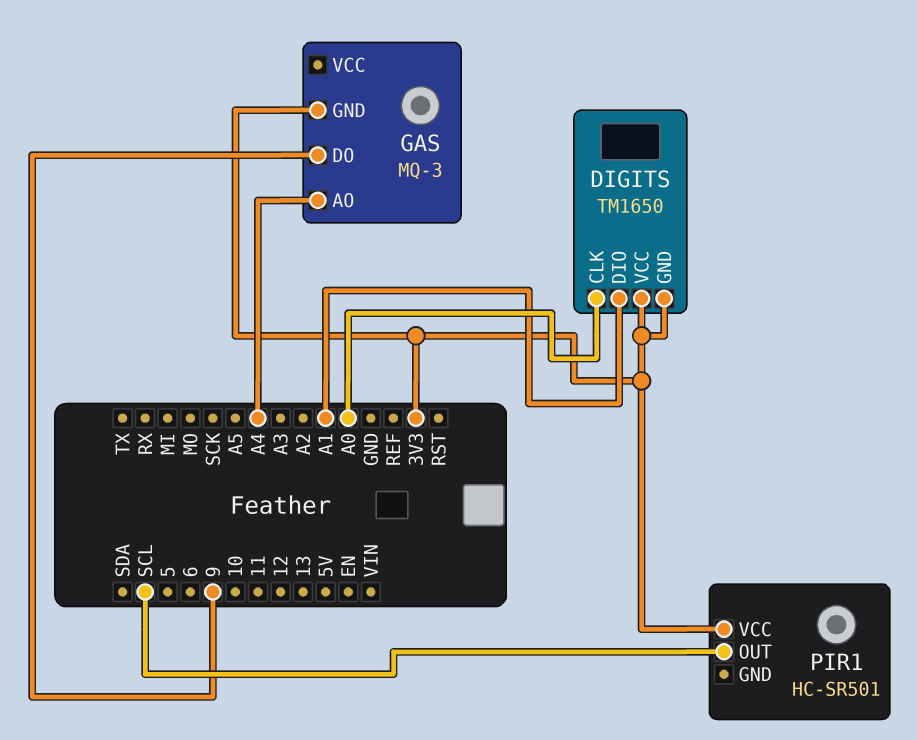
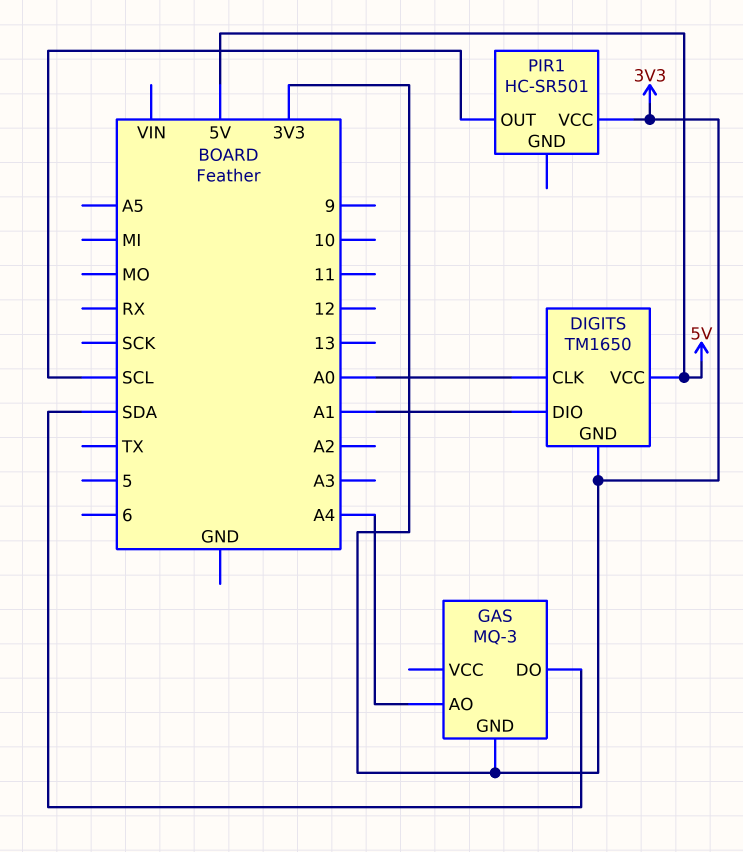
DIGITS pin VCC: 3V3 -> 5V
GAS pin DO: 9 -> SDA

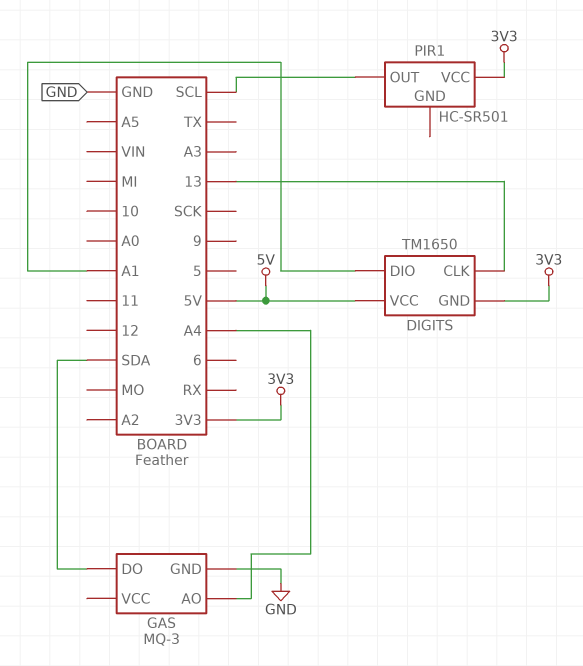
DIGITS pin CLK: A0 -> 13
GAS pin GND: 3V3 -> GND

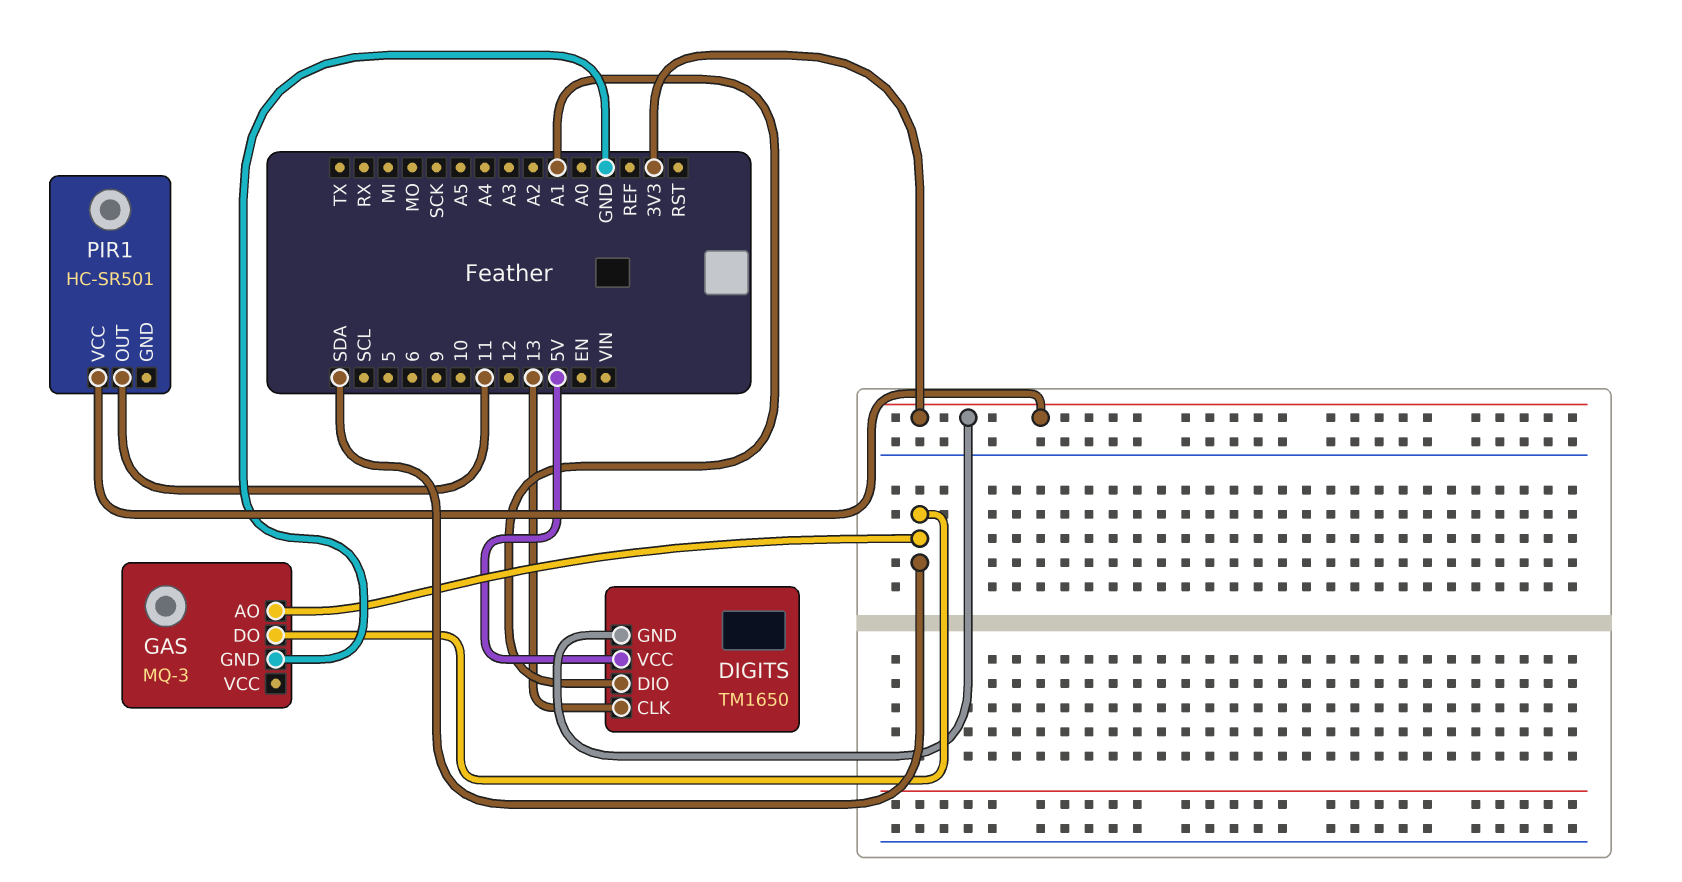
GAS pin AO: A4 -> SDA
PIR1 pin OUT: SCL -> 11

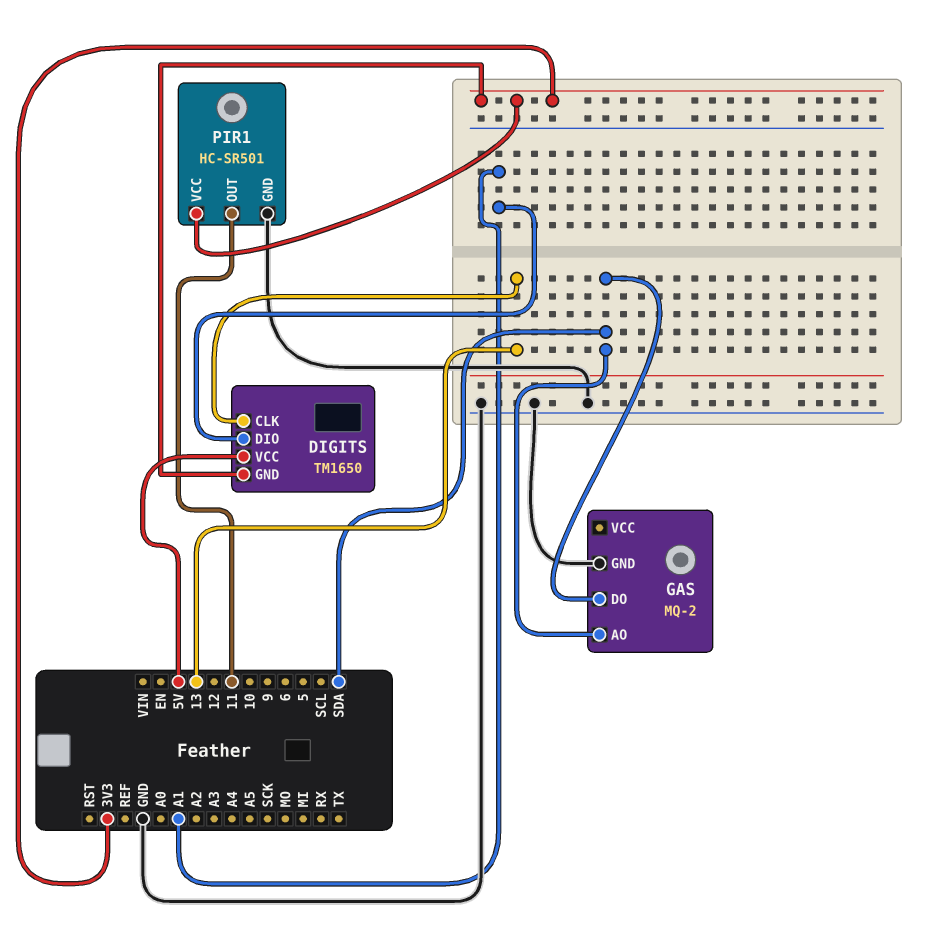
GAS: MQ-3 -> MQ-2
PIR1 pin GND: none -> GND

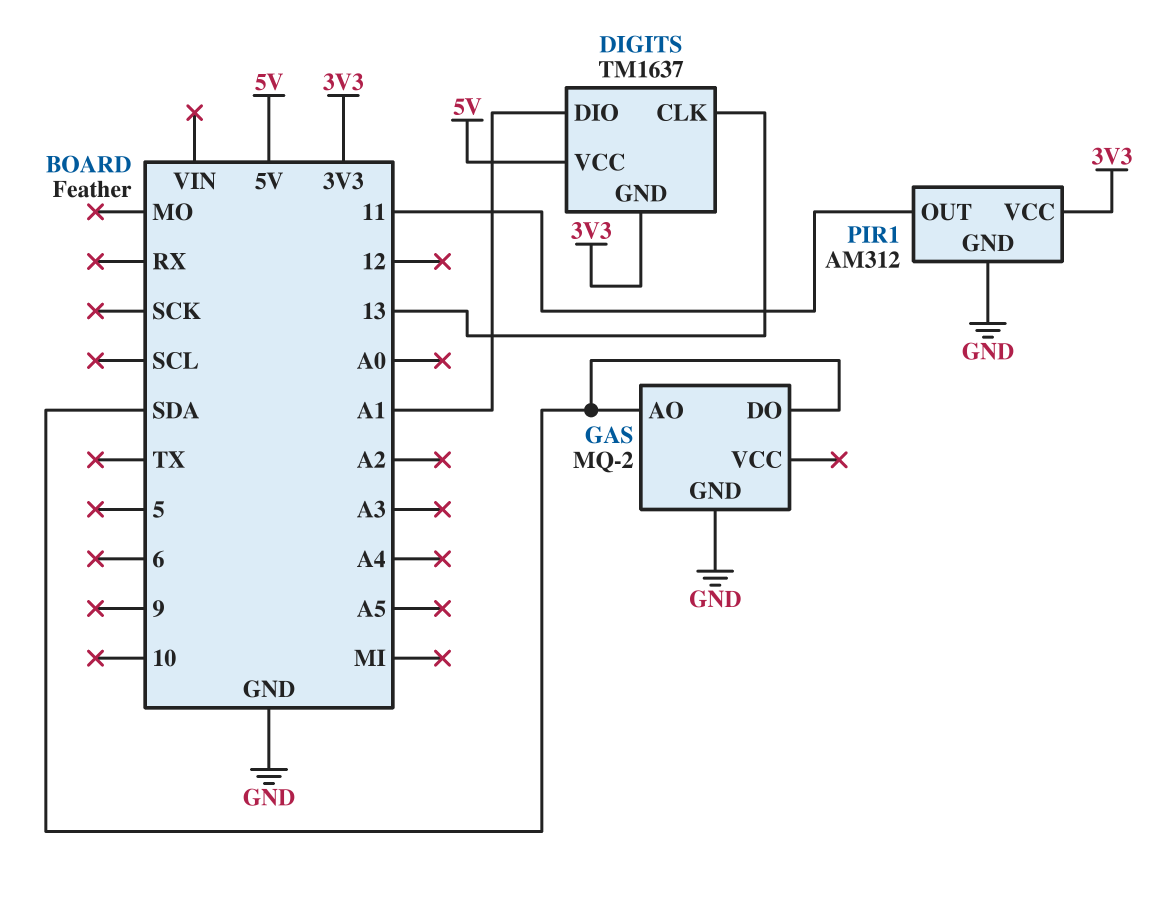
DIGITS: TM1650 -> TM1637
PIR1: HC-SR501 -> AM312

